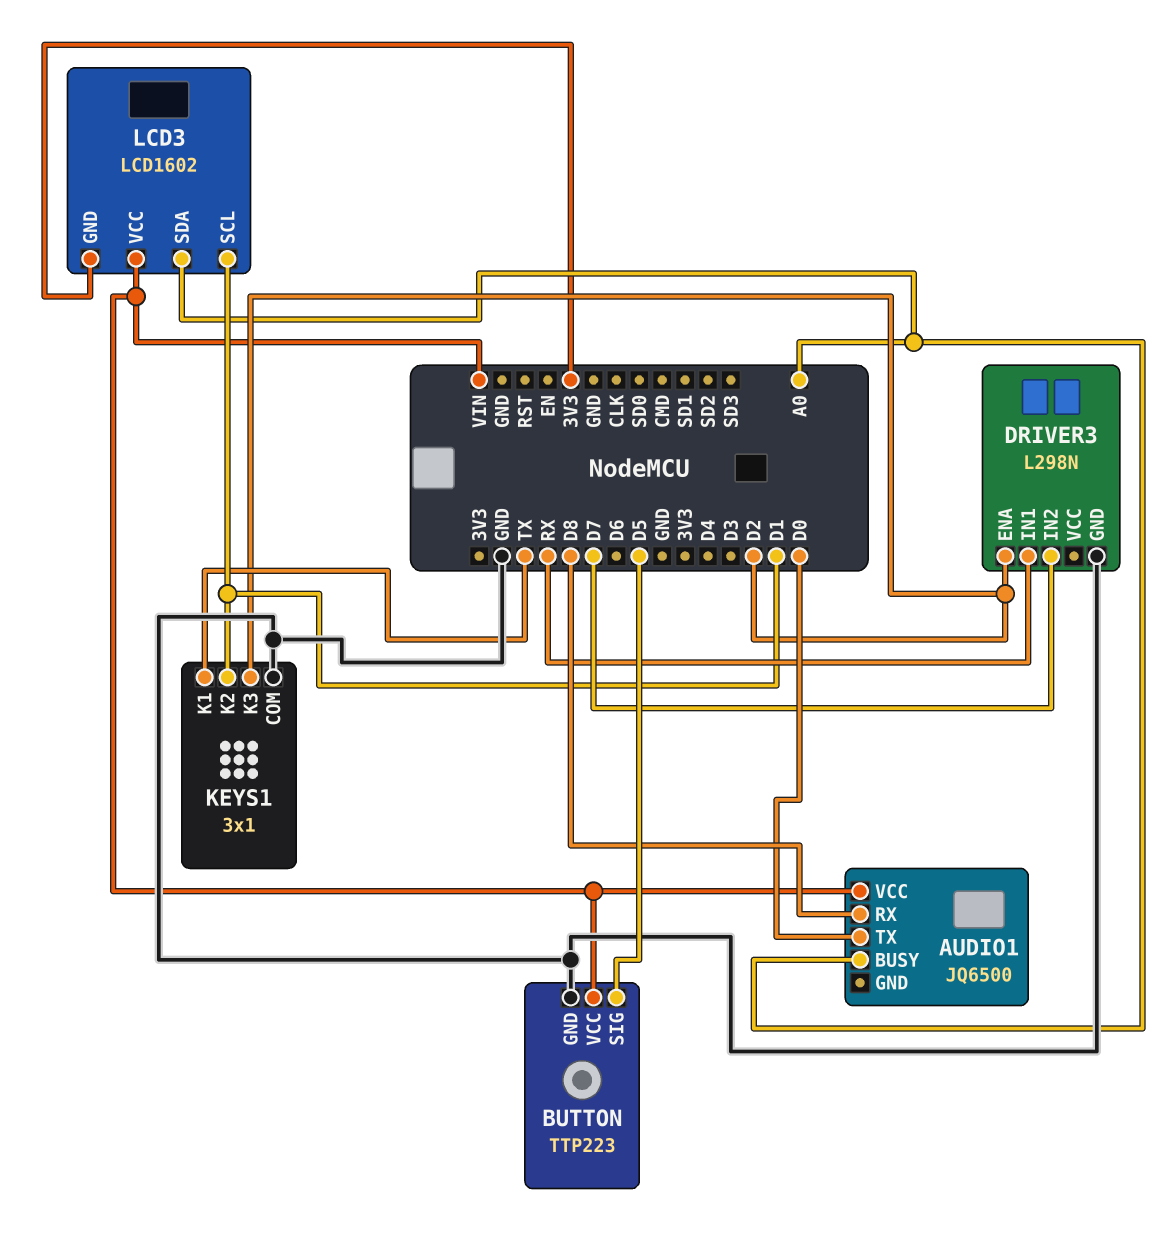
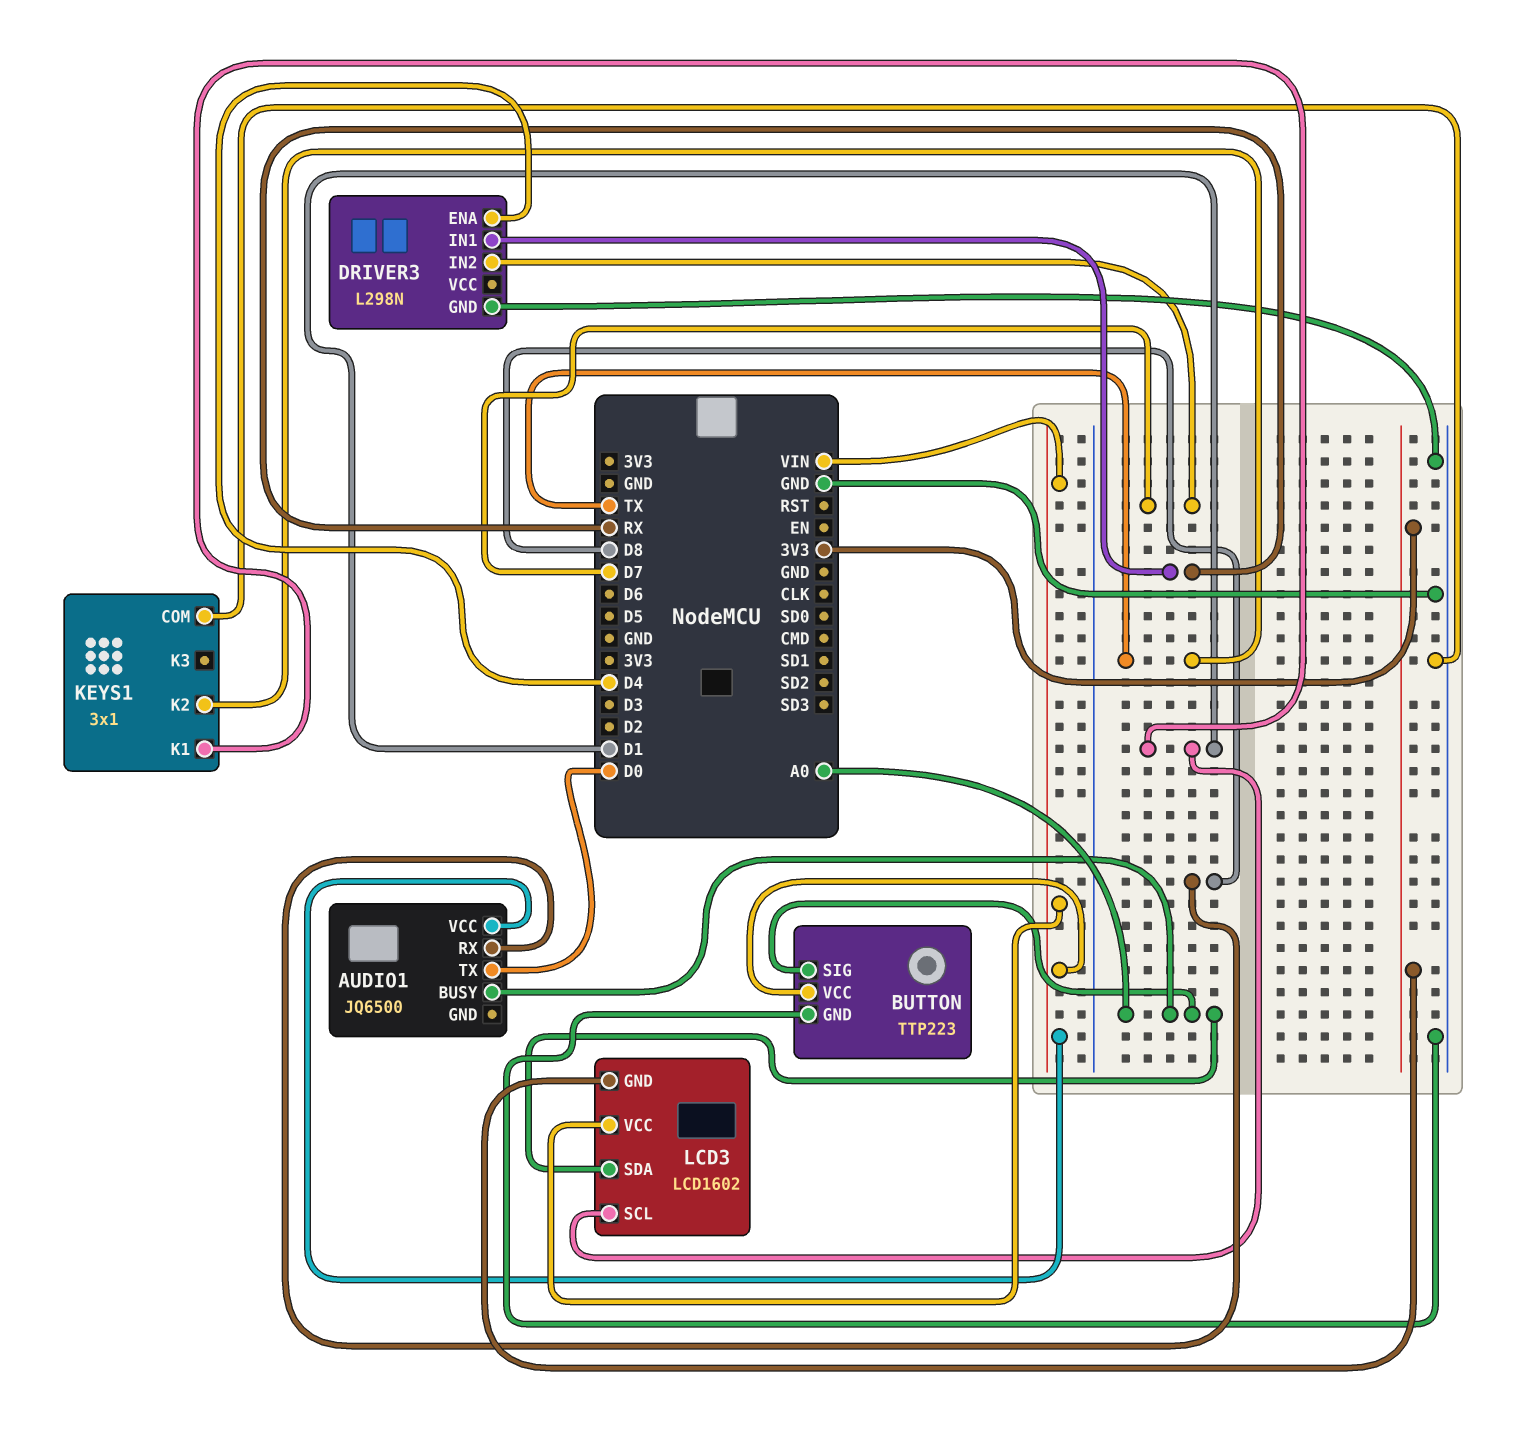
BUTTON pin SIG: D5 -> A0
DRIVER3 pin ENA: D2 -> D4
KEYS1 pin K1: TX -> D1
KEYS1 pin K2: D1 -> TX
KEYS1 pin K3: D2 -> none

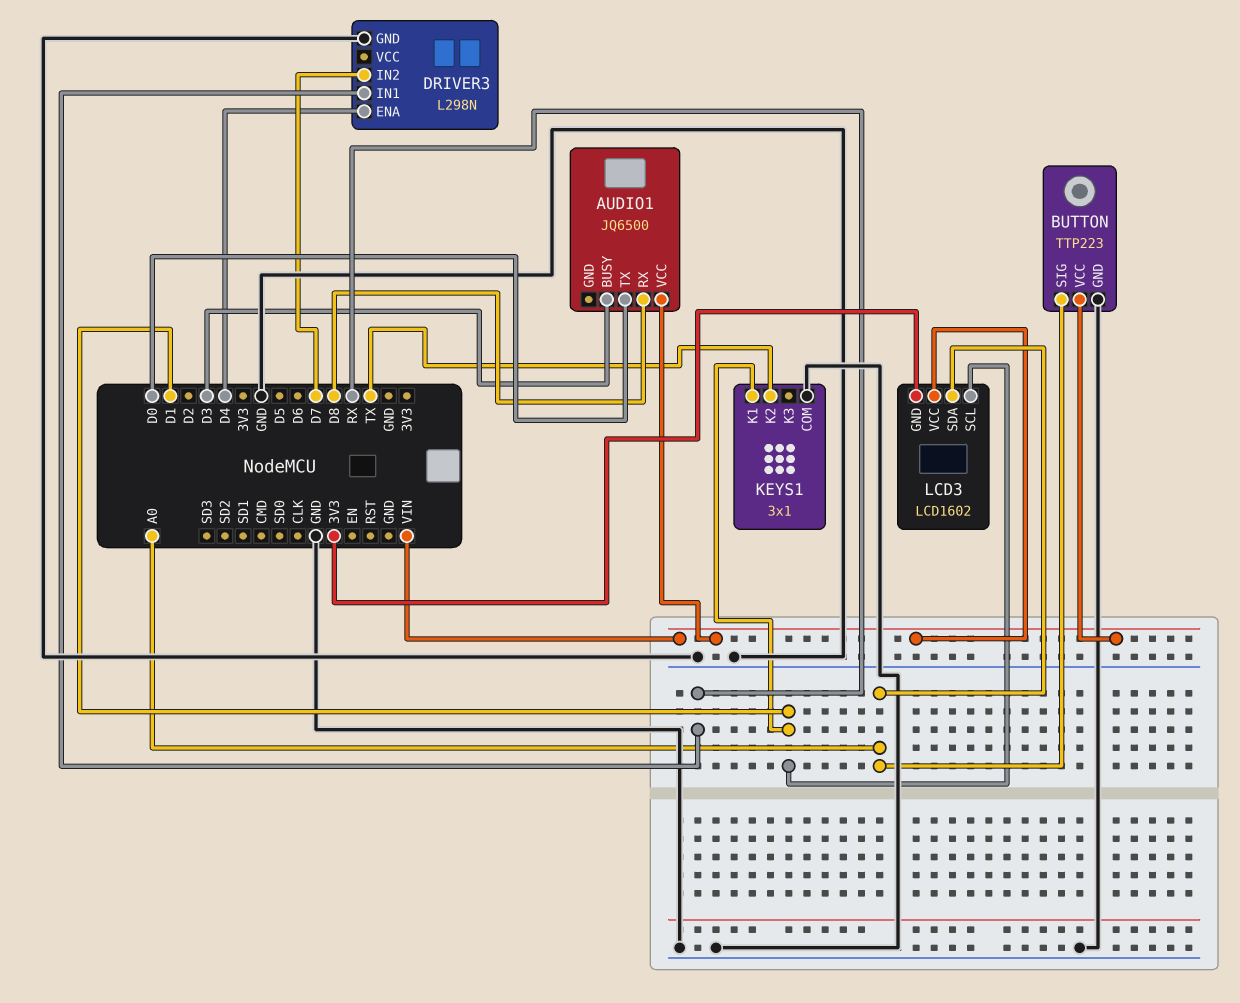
AUDIO1 pin BUSY: A0 -> D3

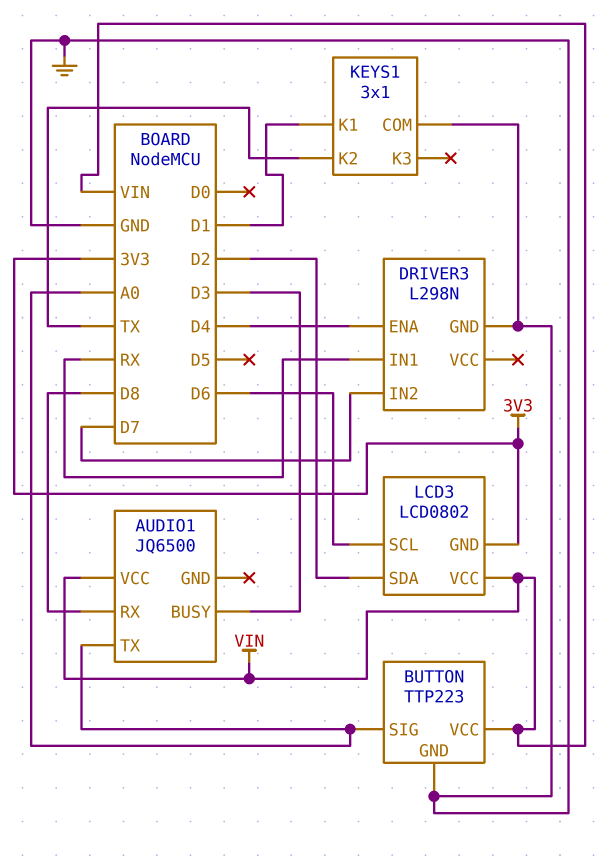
AUDIO1 pin TX: D0 -> A0
LCD3: LCD1602 -> LCD0802
LCD3 pin SCL: D1 -> D6
LCD3 pin SDA: A0 -> D2

